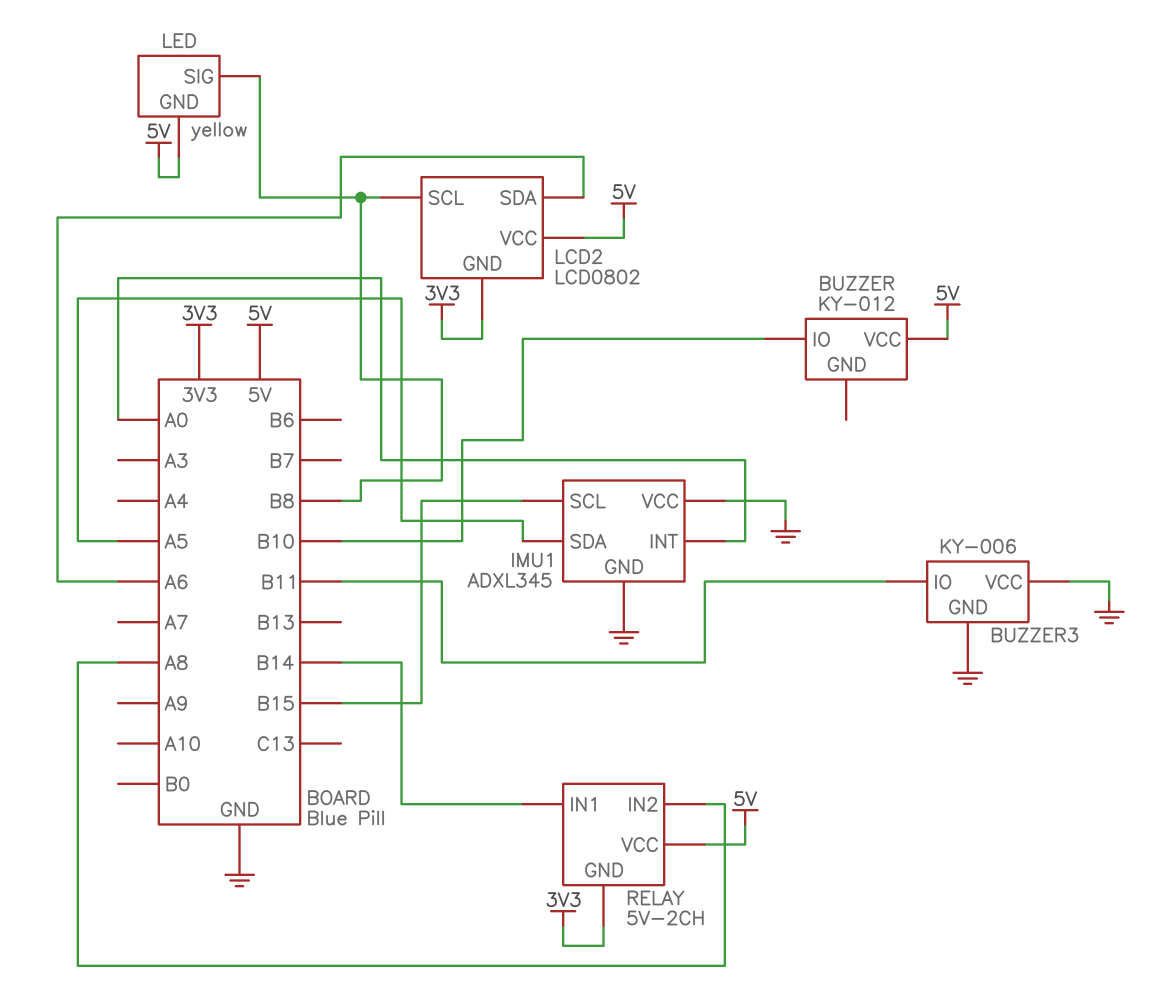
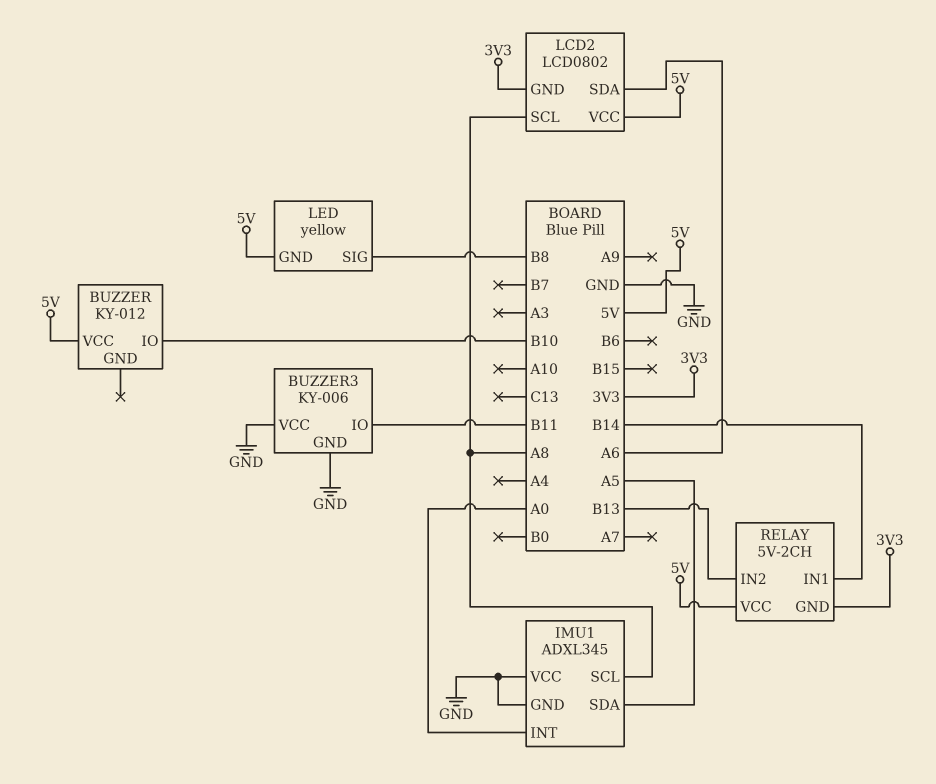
IMU1 pin SCL: B15 -> A8
LCD2 pin SCL: B8 -> A8
RELAY pin IN2: A8 -> B13

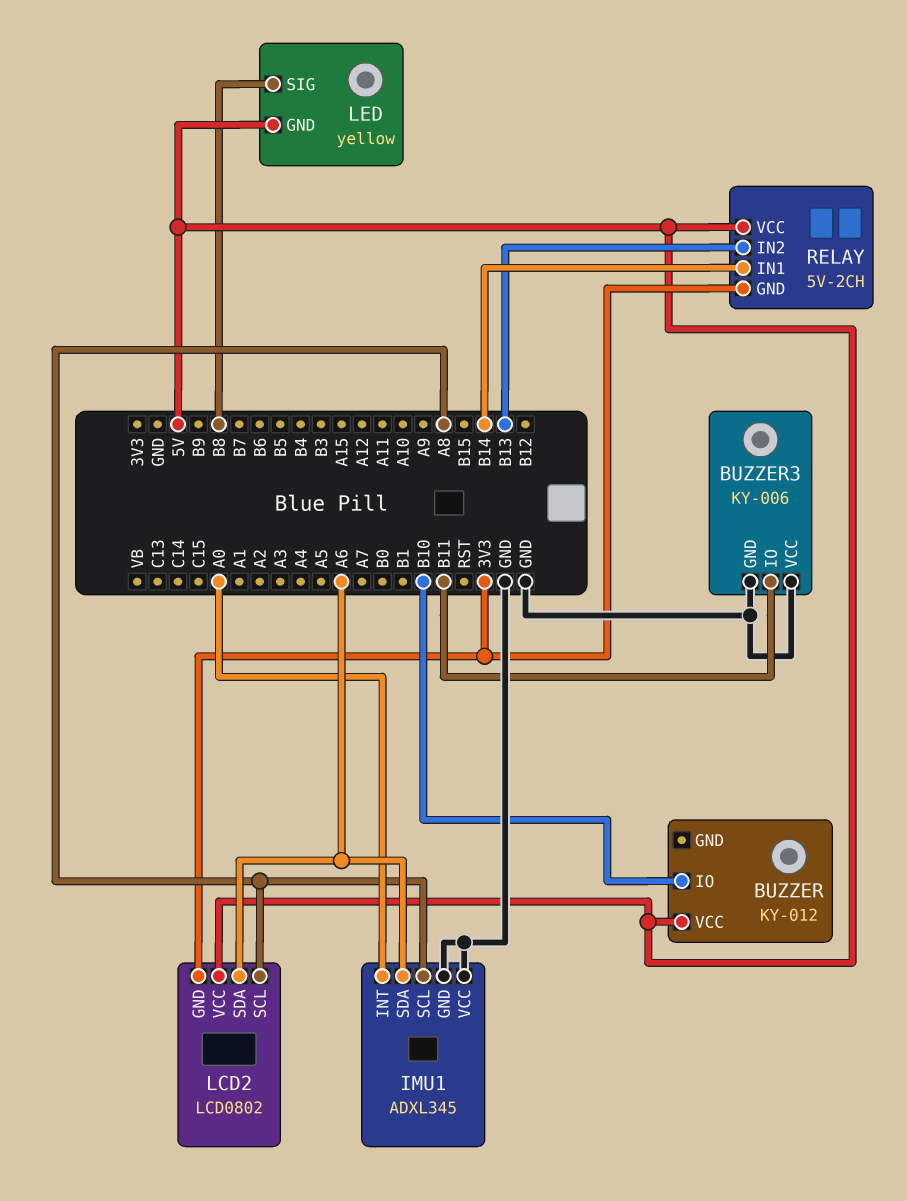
IMU1 pin SDA: A5 -> A6

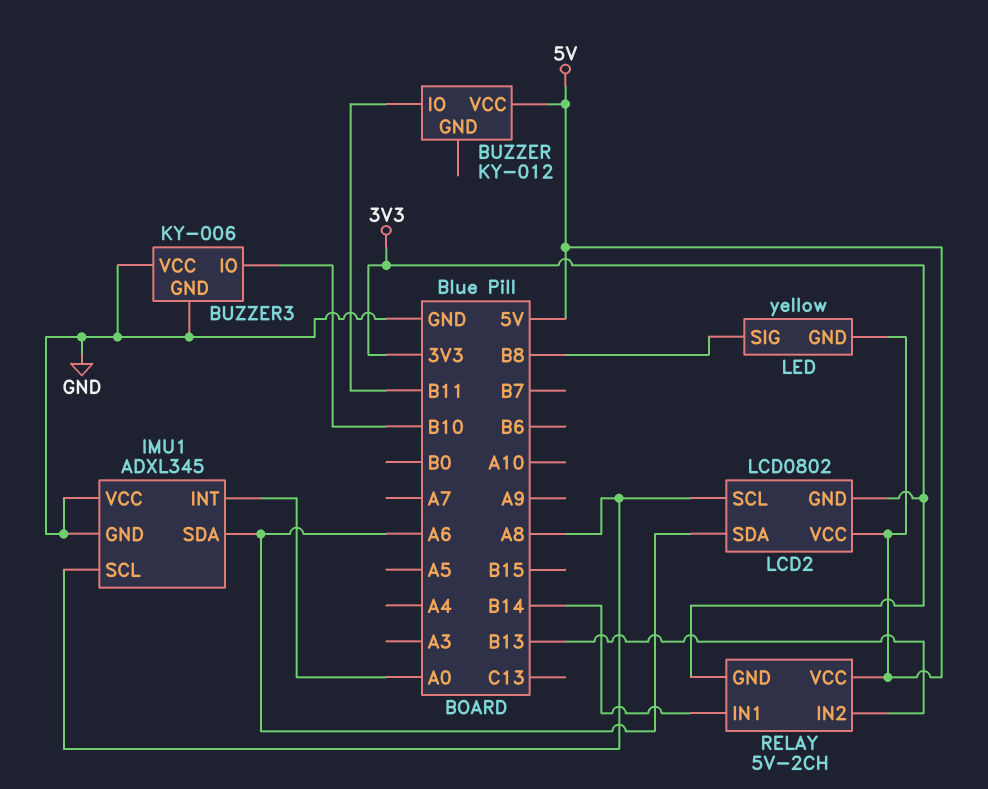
BUZZER pin IO: B10 -> B11
BUZZER3 pin IO: B11 -> B10

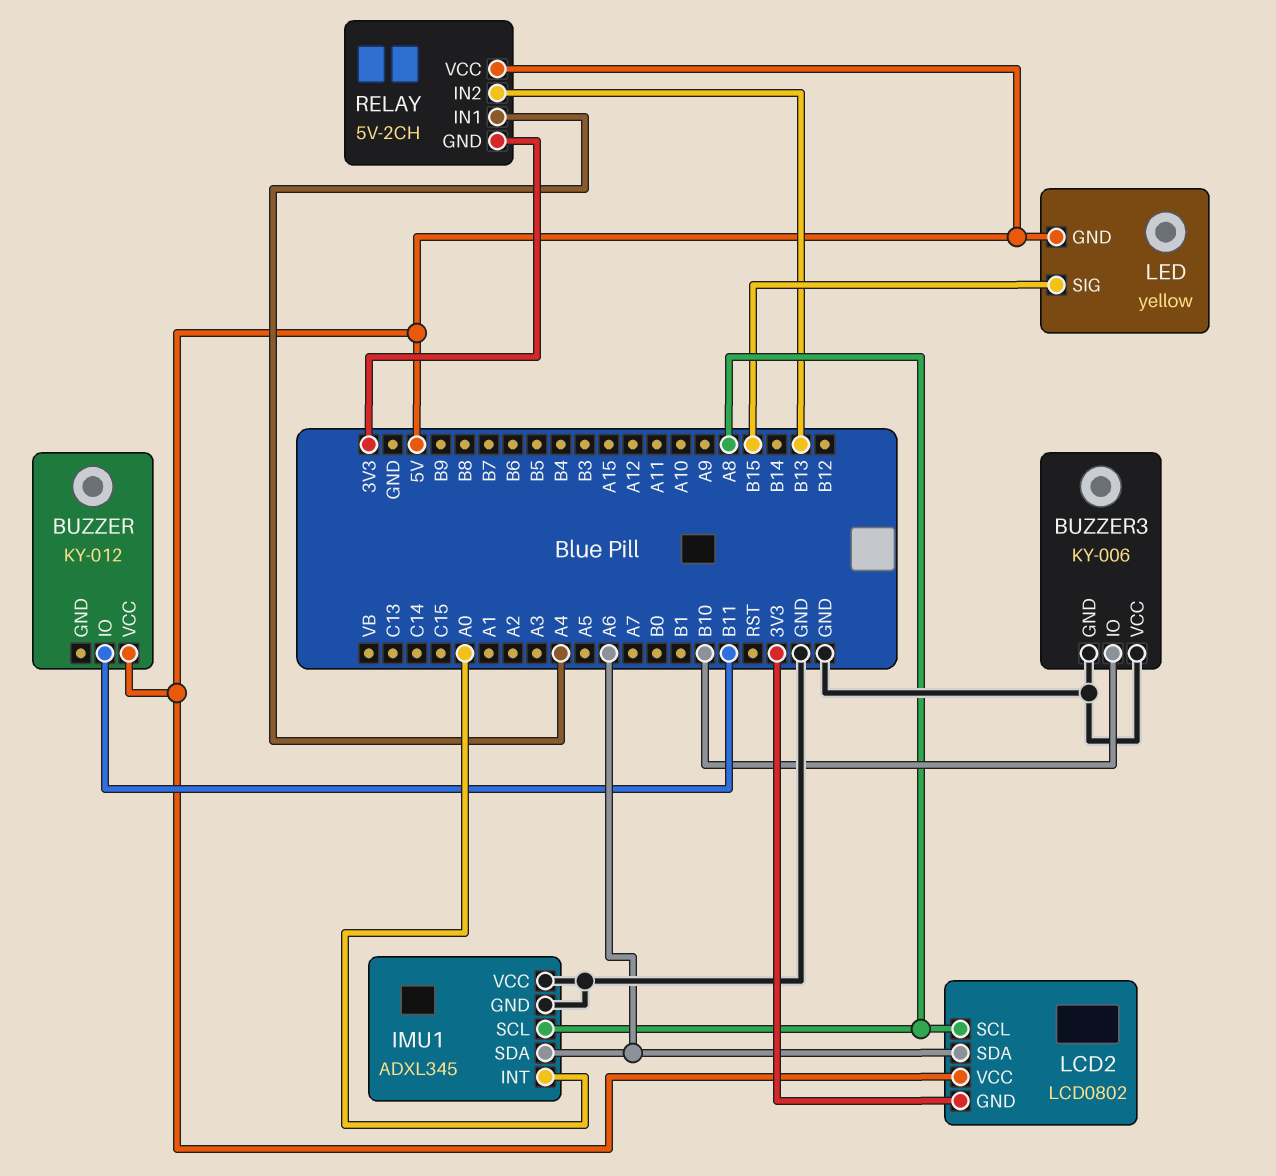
LED pin SIG: B8 -> B15
RELAY pin IN1: B14 -> A4

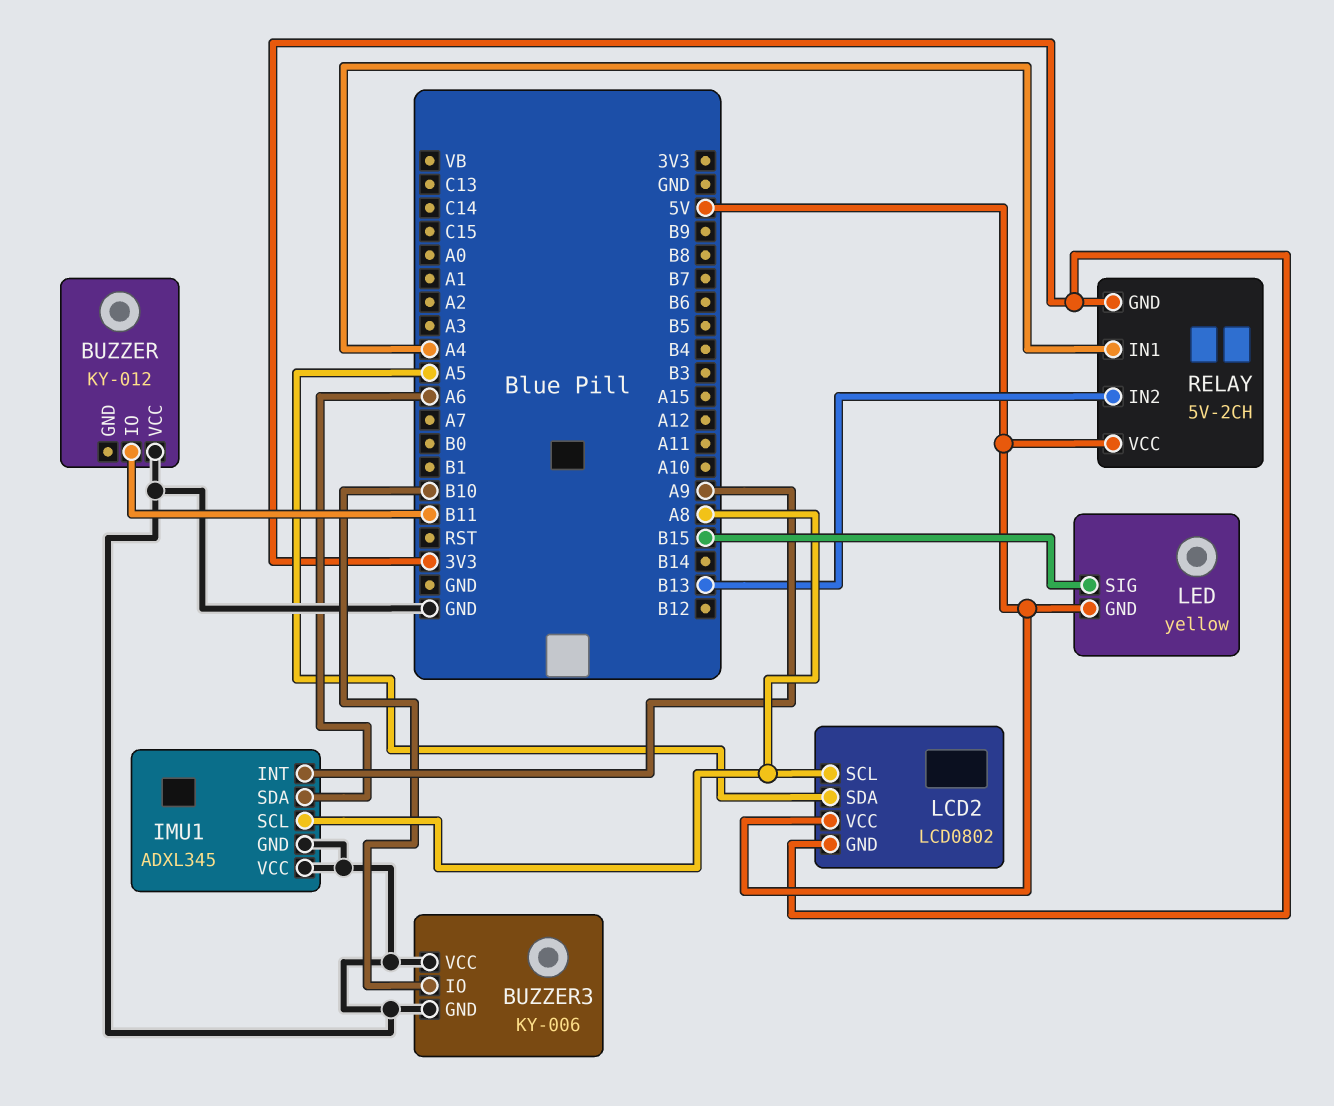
BUZZER pin VCC: 5V -> GND
IMU1 pin INT: A0 -> A9
LCD2 pin SDA: A6 -> A5

